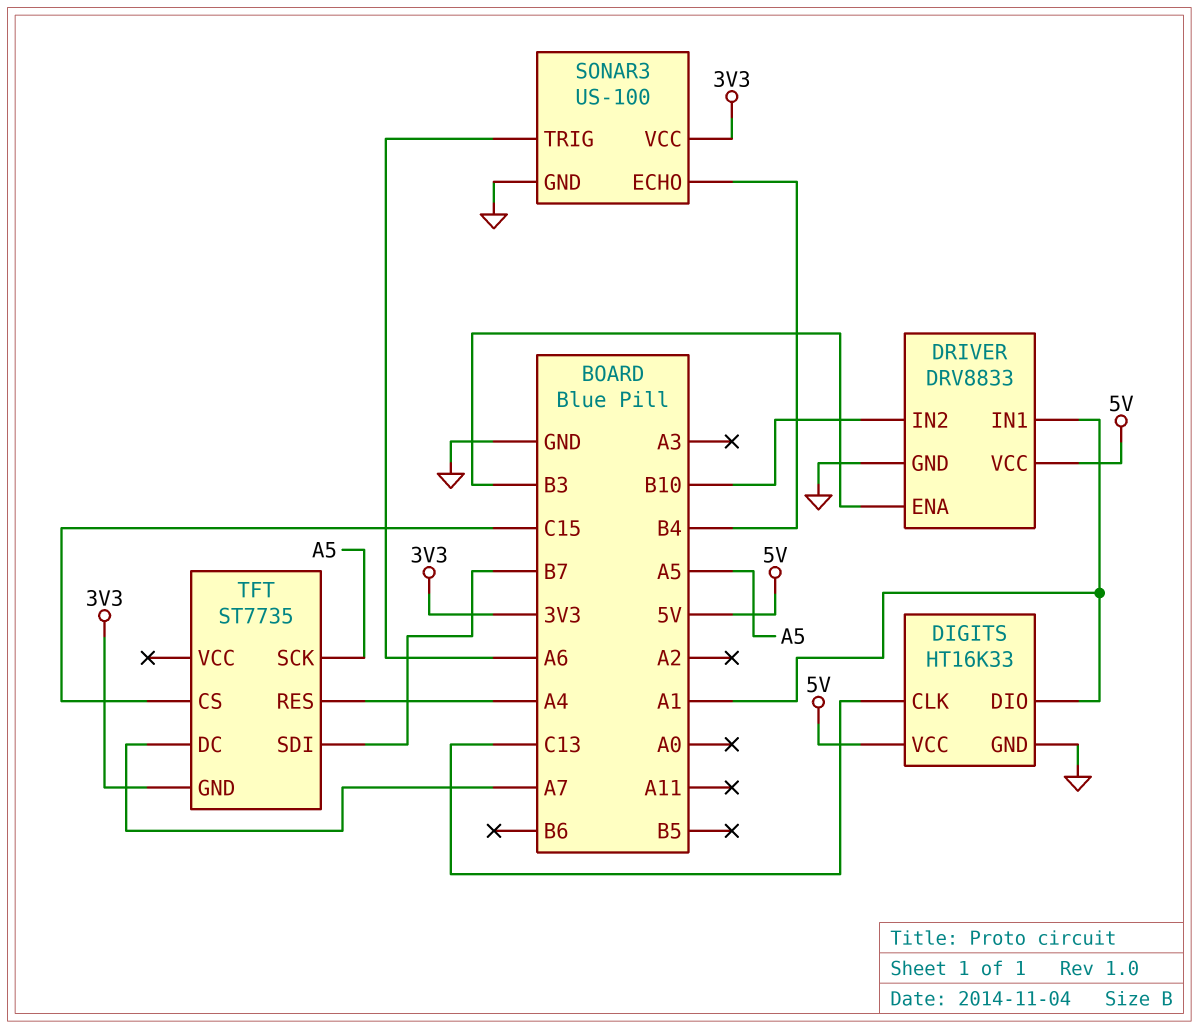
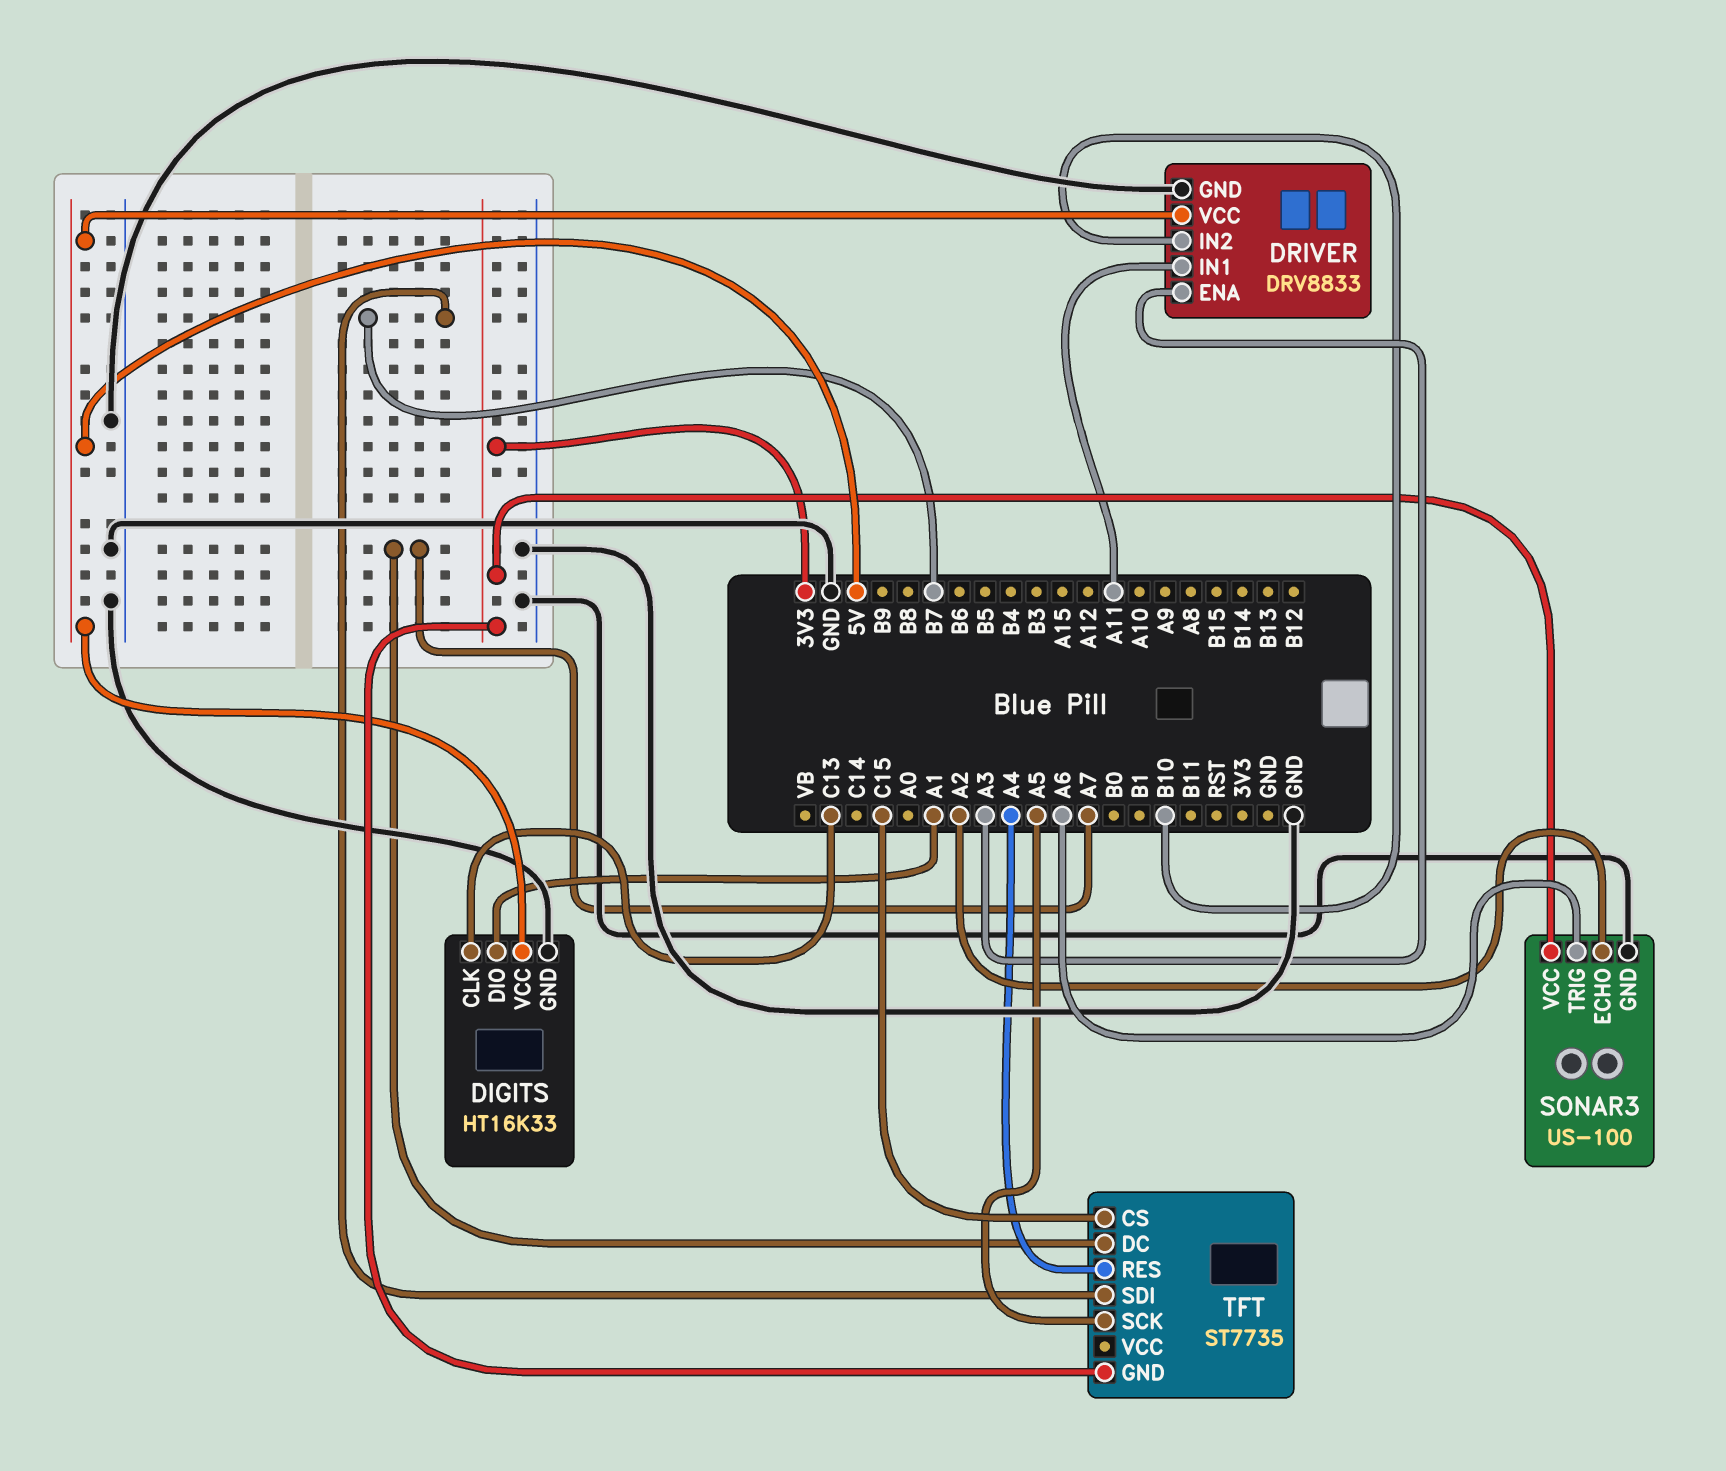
DRIVER pin ENA: B3 -> A3
DRIVER pin IN1: A1 -> A11
SONAR3 pin ECHO: B4 -> A2

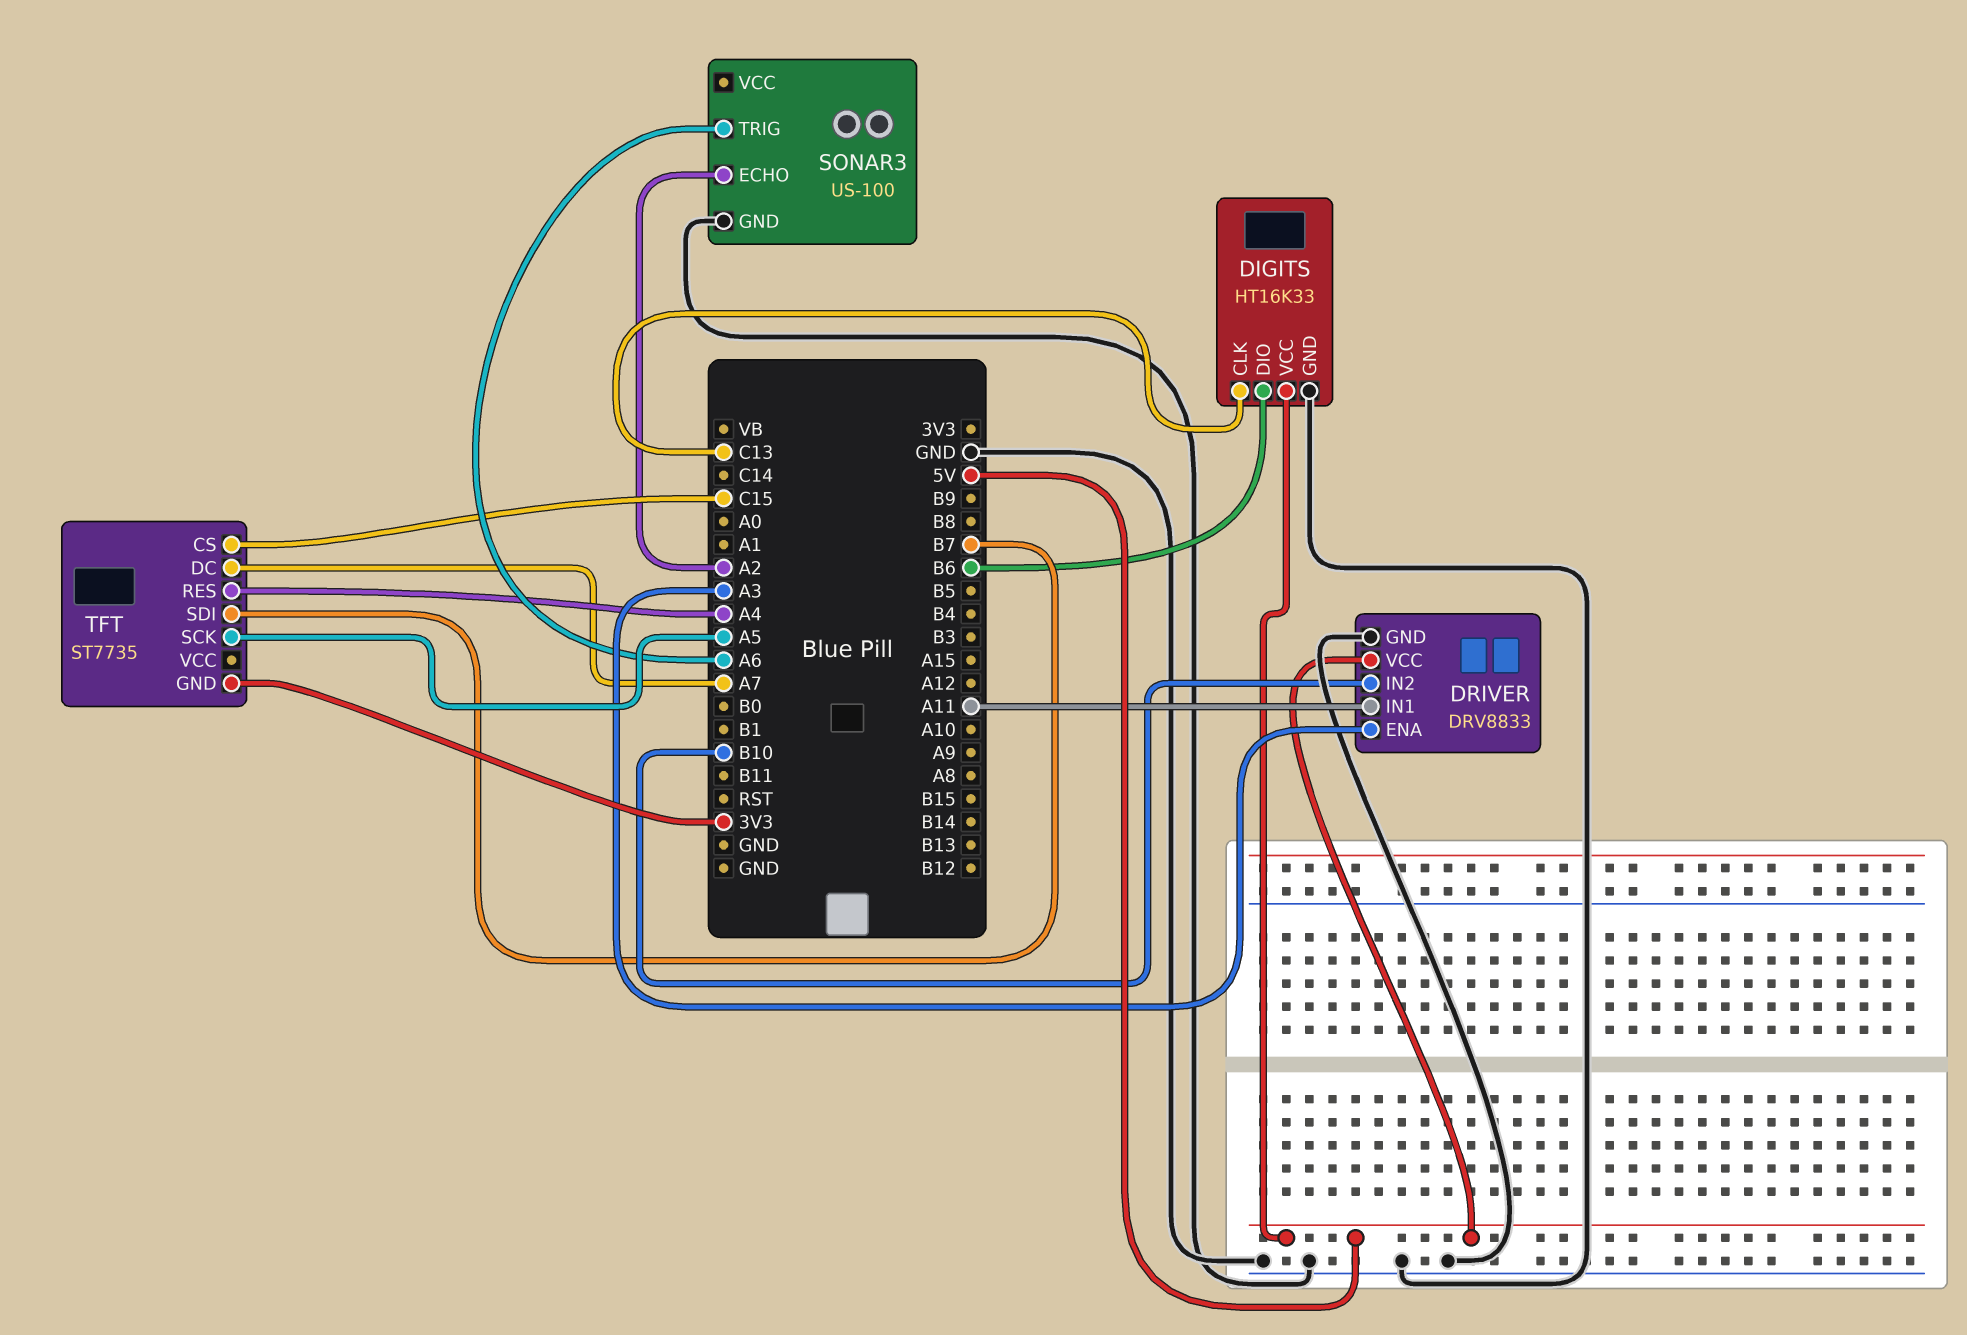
DIGITS pin DIO: A1 -> B6
SONAR3 pin VCC: 3V3 -> none

